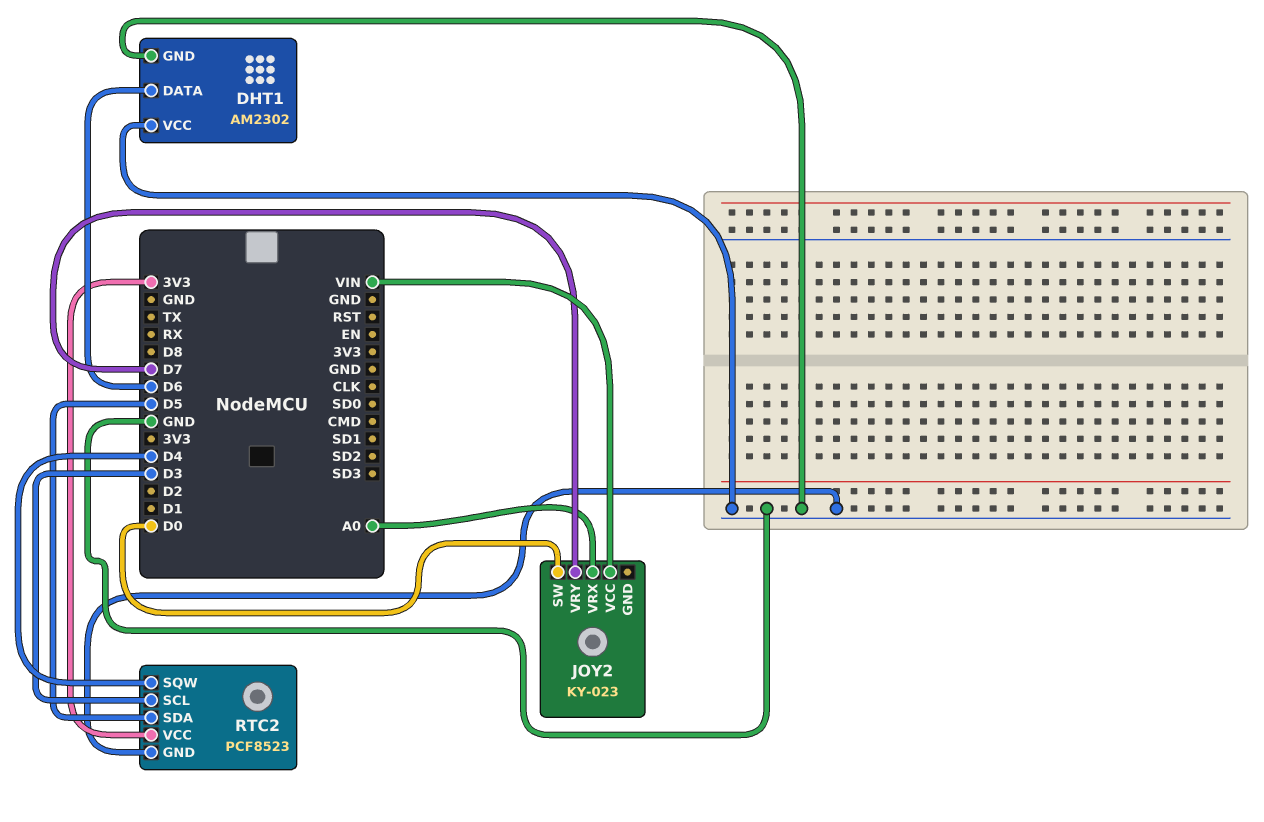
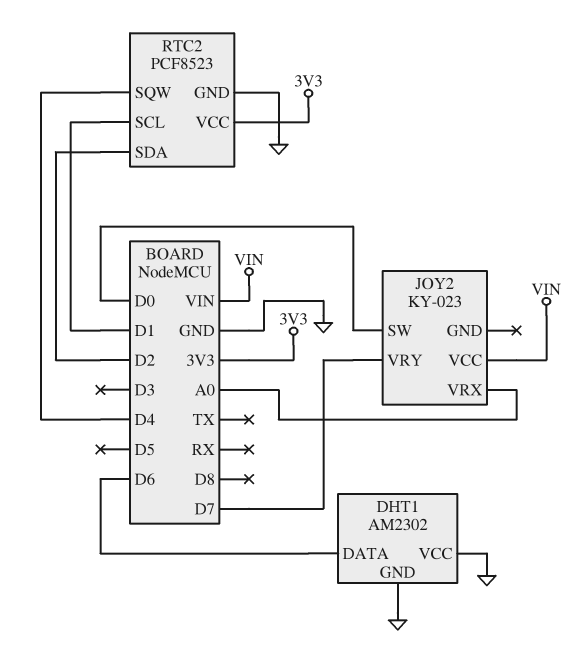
RTC2 pin SCL: D3 -> D1
RTC2 pin SDA: D5 -> D2

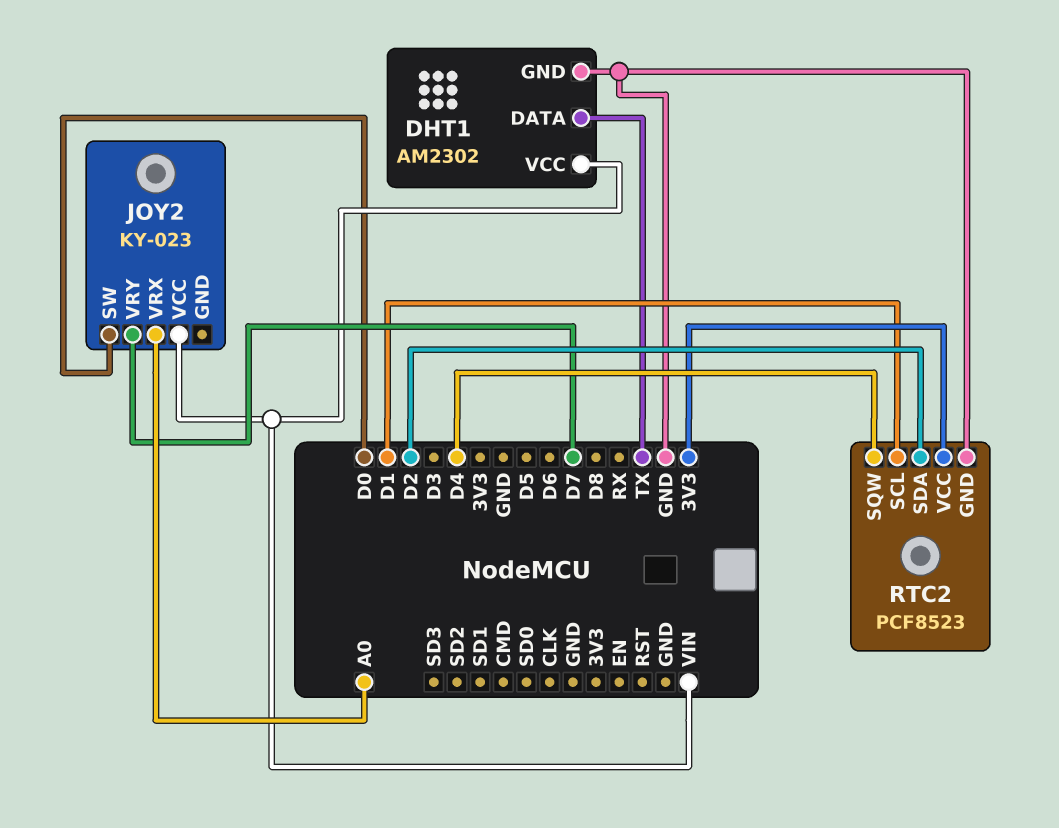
DHT1 pin DATA: D6 -> TX
DHT1 pin VCC: GND -> VIN

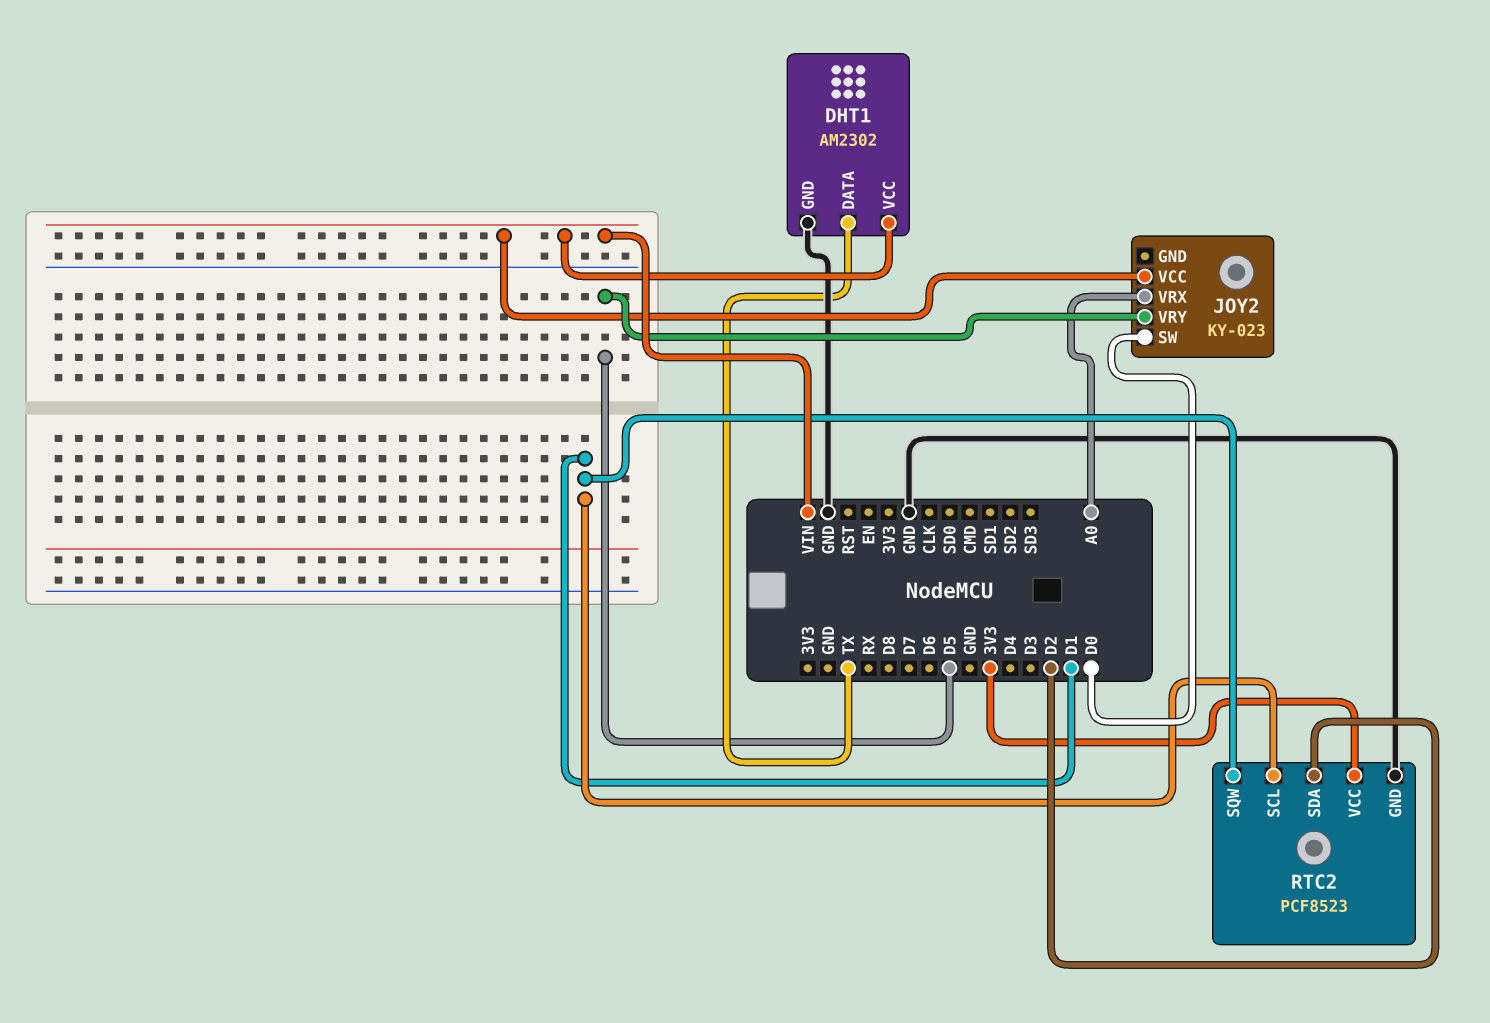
JOY2 pin VRY: D7 -> D5
RTC2 pin SQW: D4 -> D1

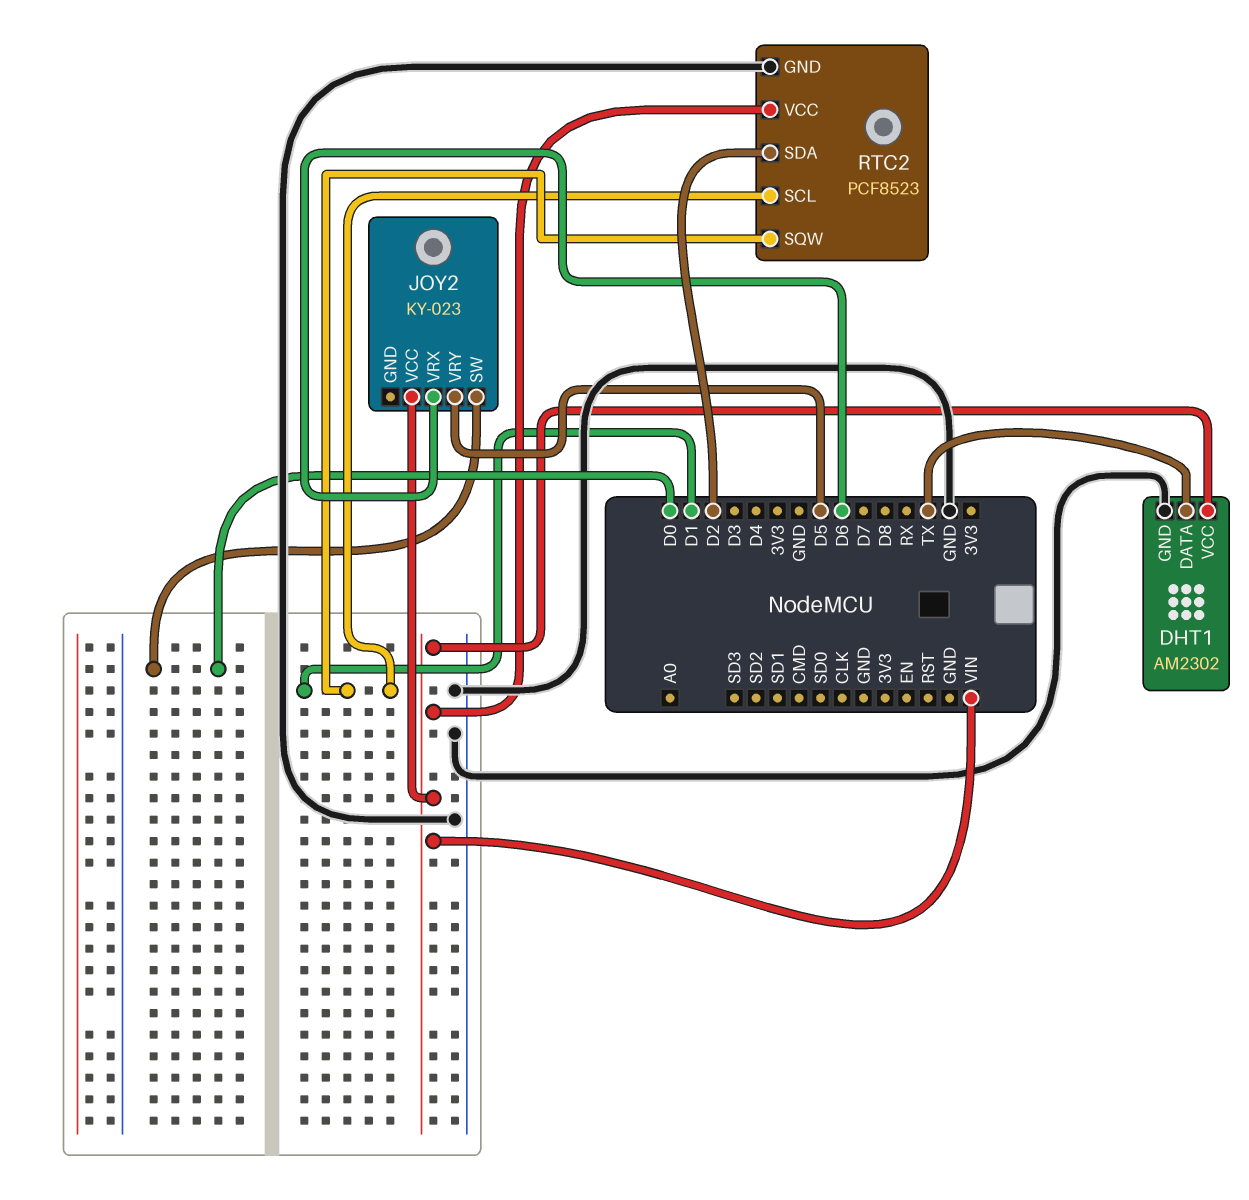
JOY2 pin VRX: A0 -> D6
RTC2 pin VCC: 3V3 -> VIN

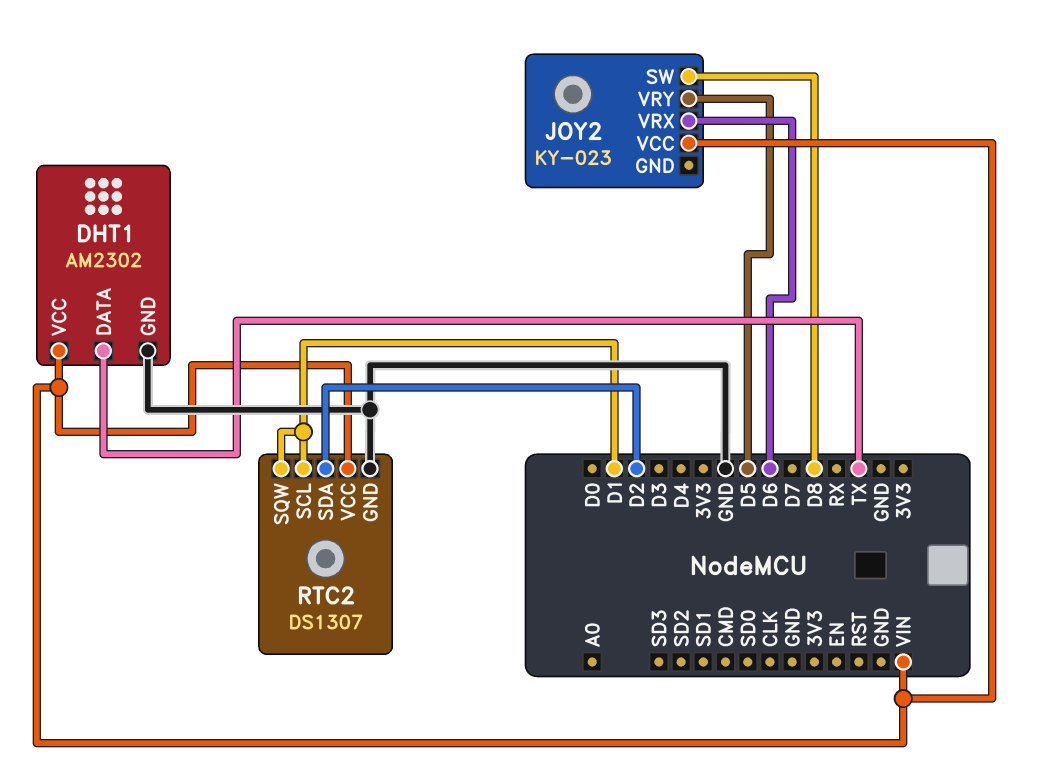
JOY2 pin SW: D0 -> D8
RTC2: PCF8523 -> DS1307

